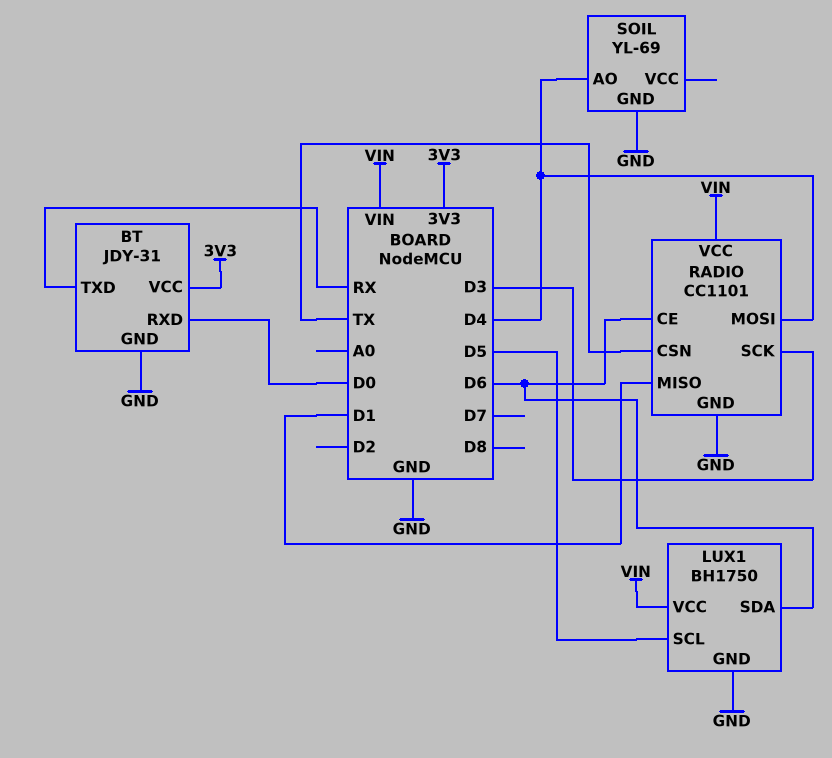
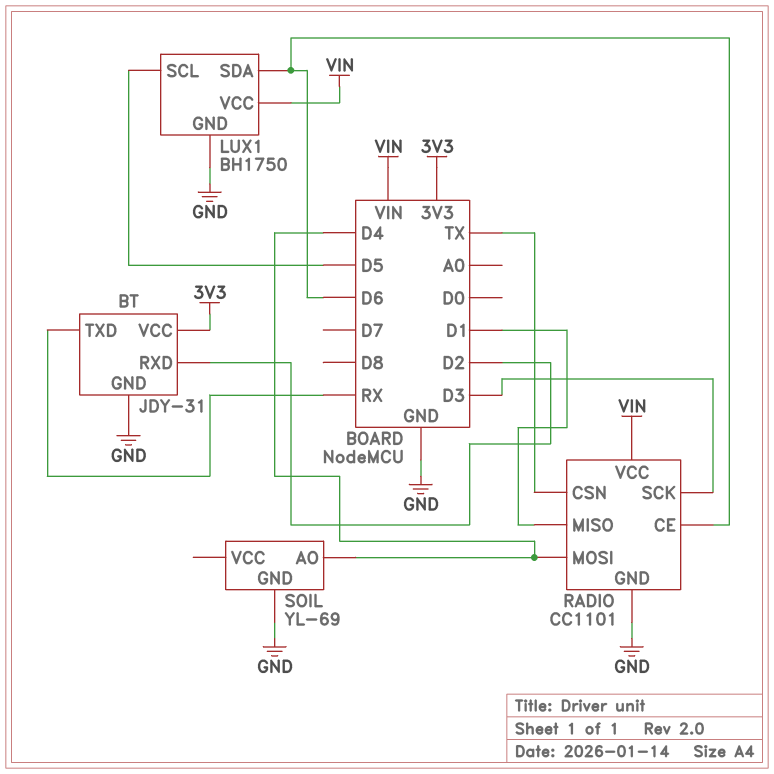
BT pin RXD: D0 -> D2

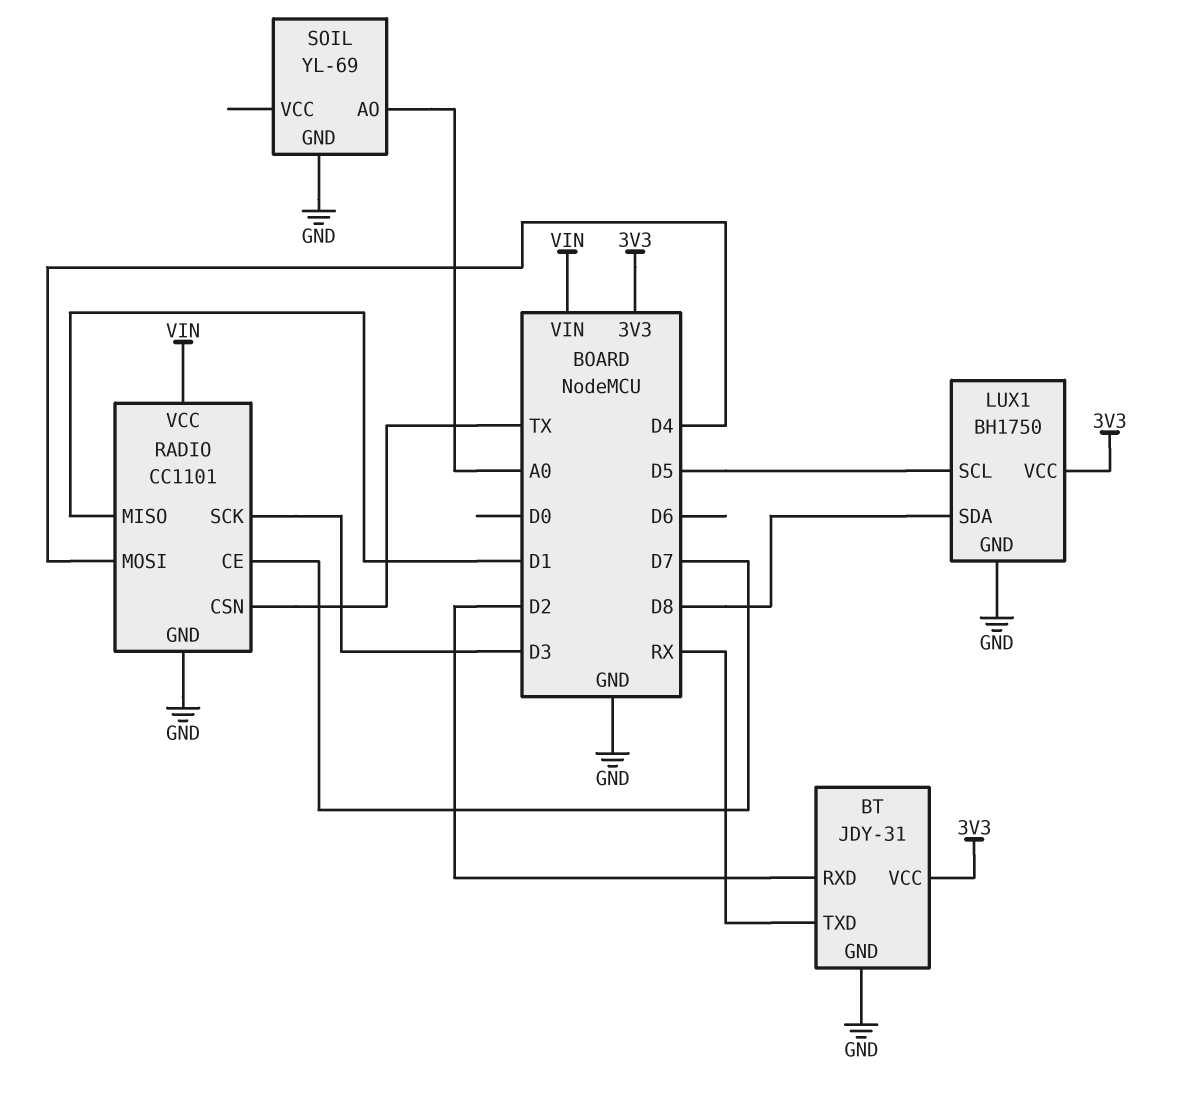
LUX1 pin SDA: D6 -> D8
LUX1 pin VCC: VIN -> 3V3
RADIO pin CE: D6 -> D7
SOIL pin AO: D4 -> A0

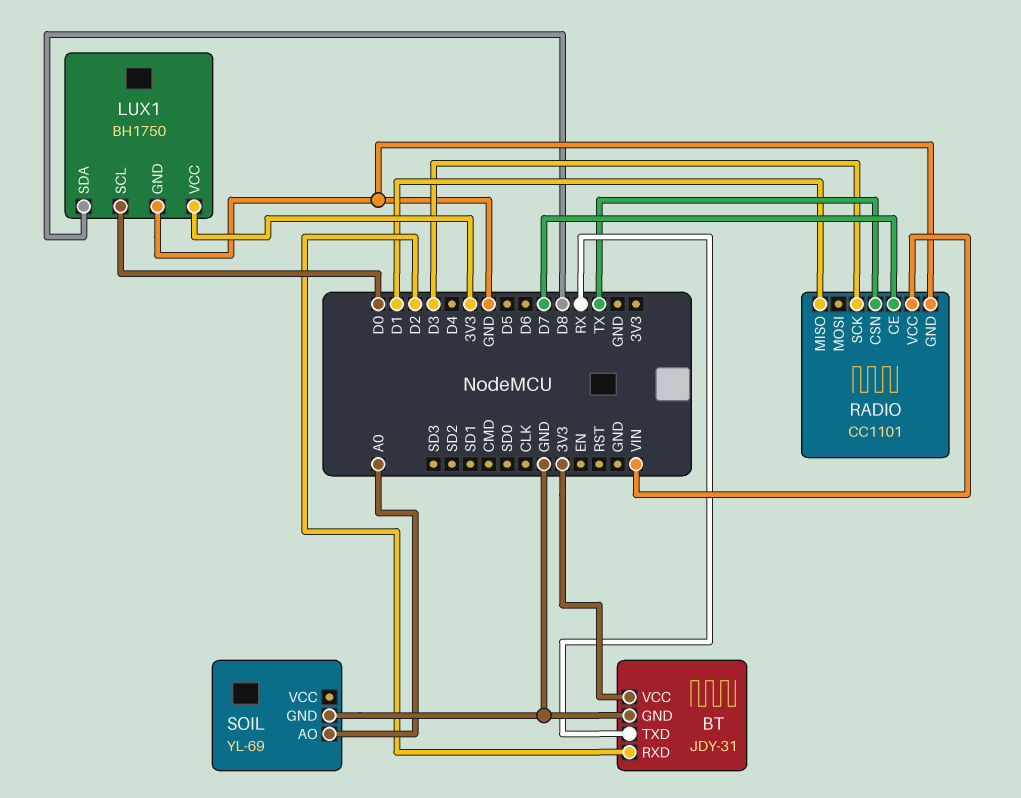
LUX1 pin SCL: D5 -> D0
RADIO pin MOSI: D4 -> none

